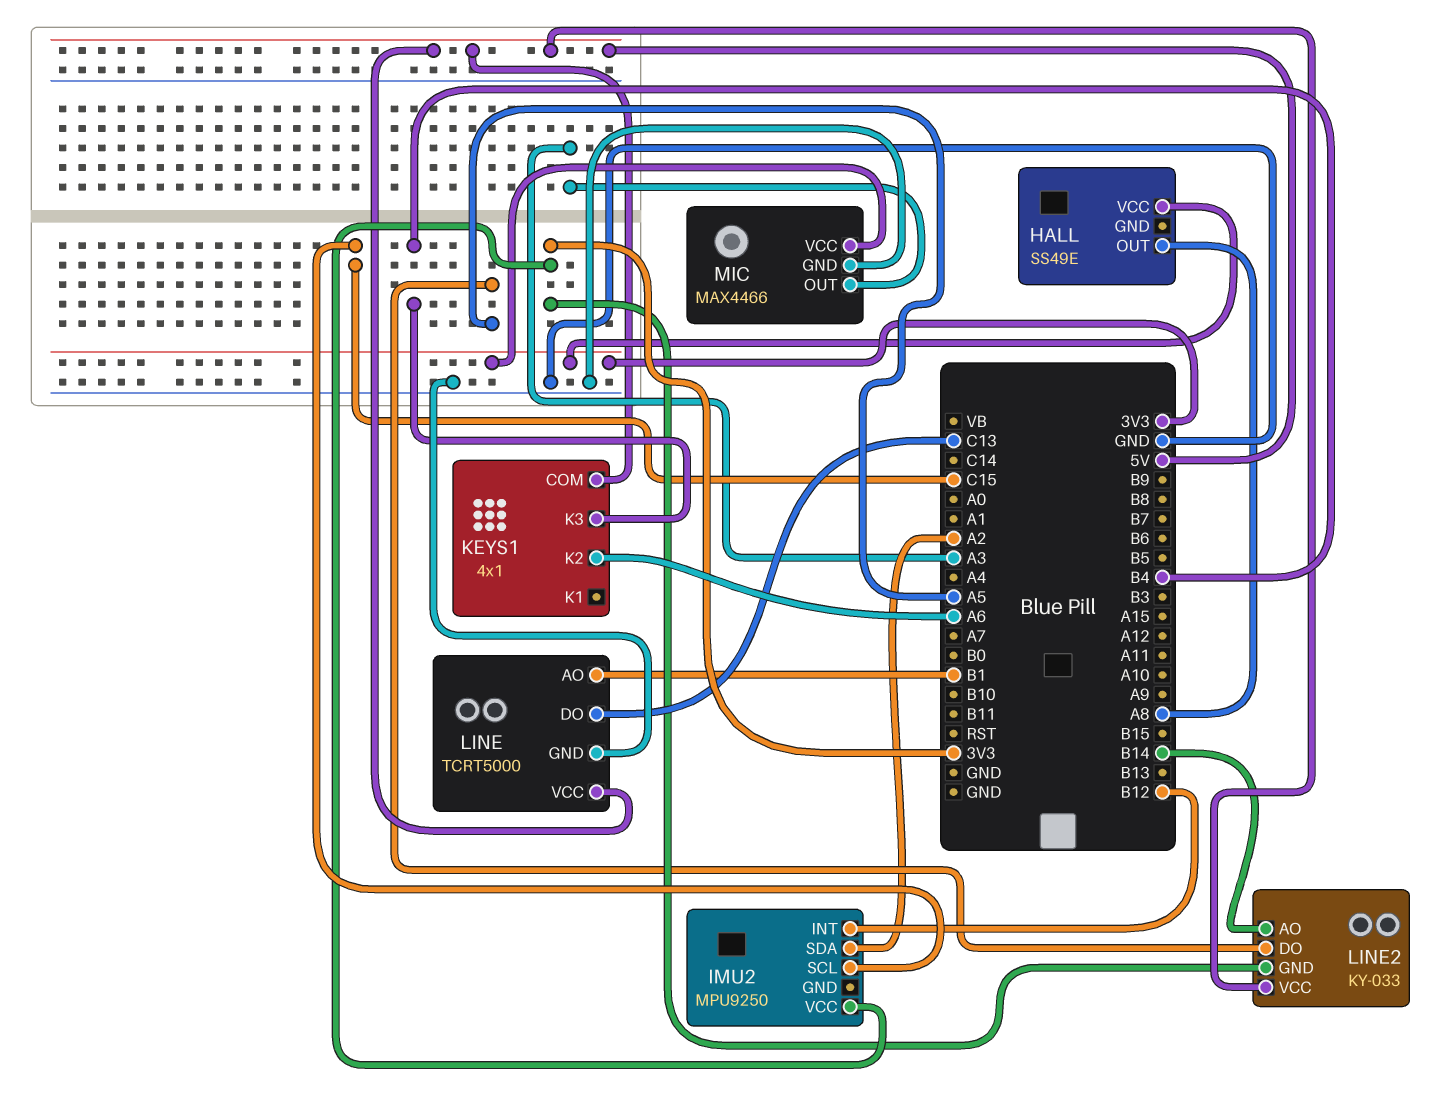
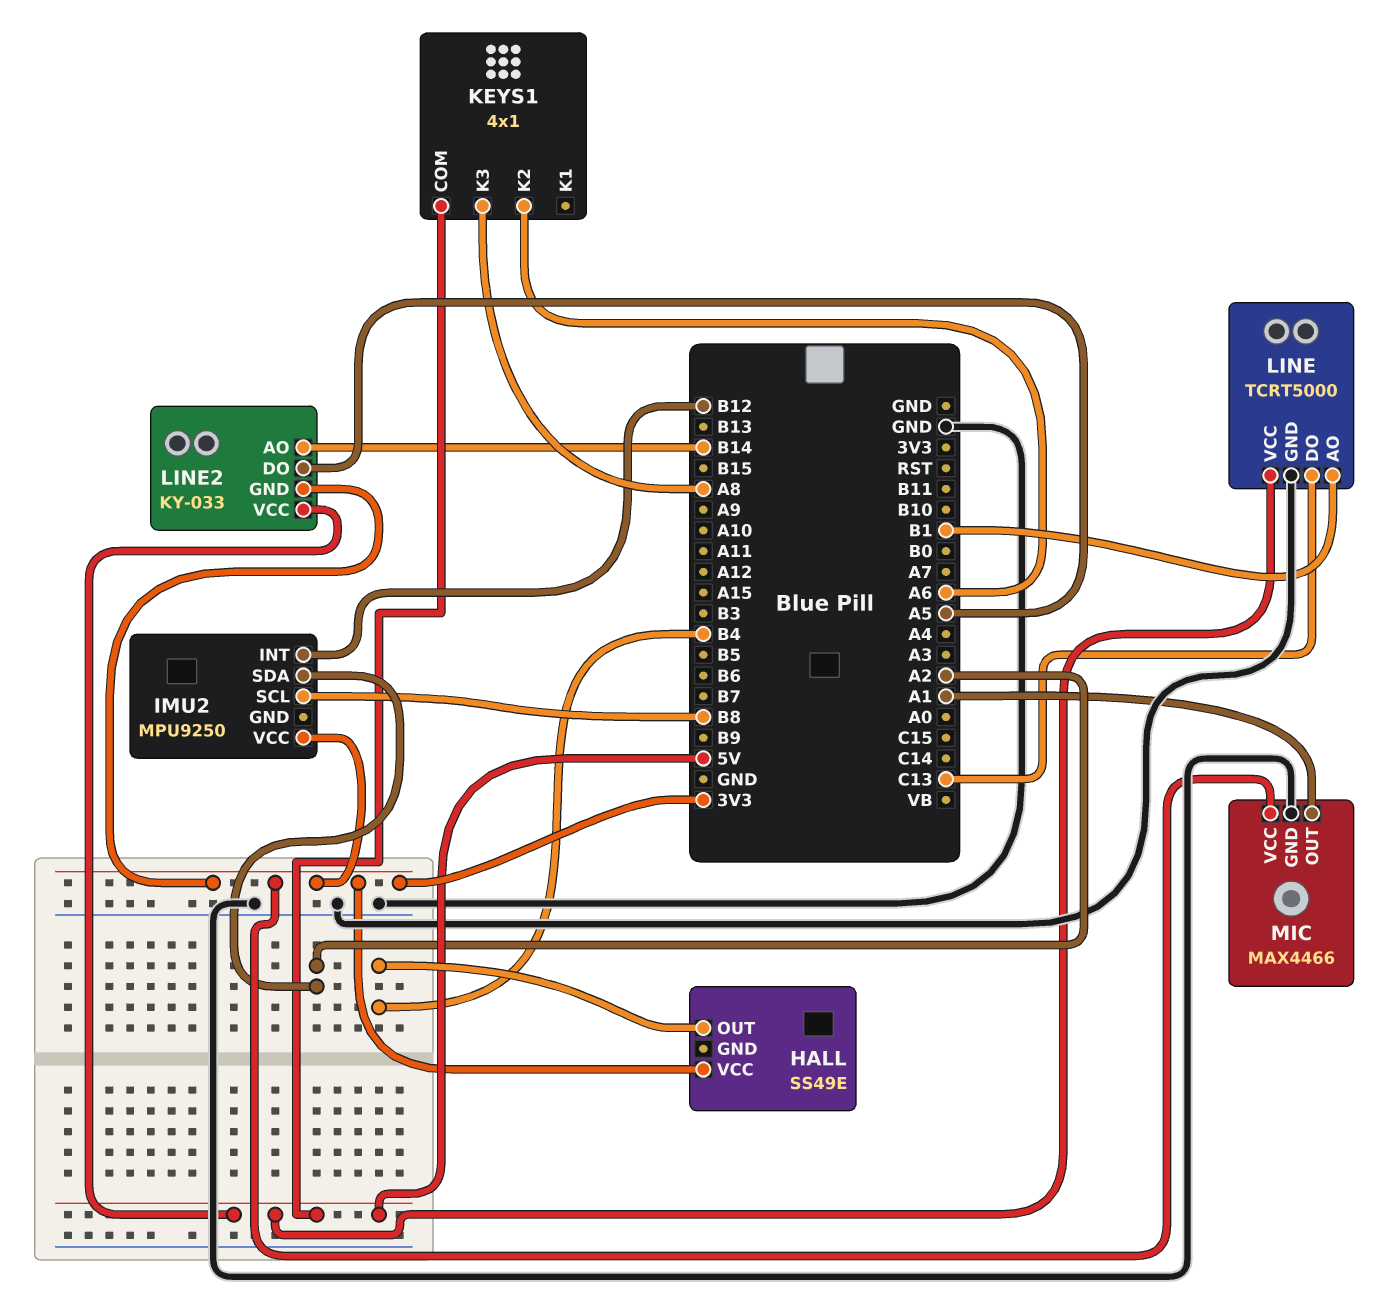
HALL pin OUT: A8 -> B4
IMU2 pin SCL: C15 -> B8
KEYS1 pin K3: B4 -> A8
MIC pin OUT: A3 -> A1

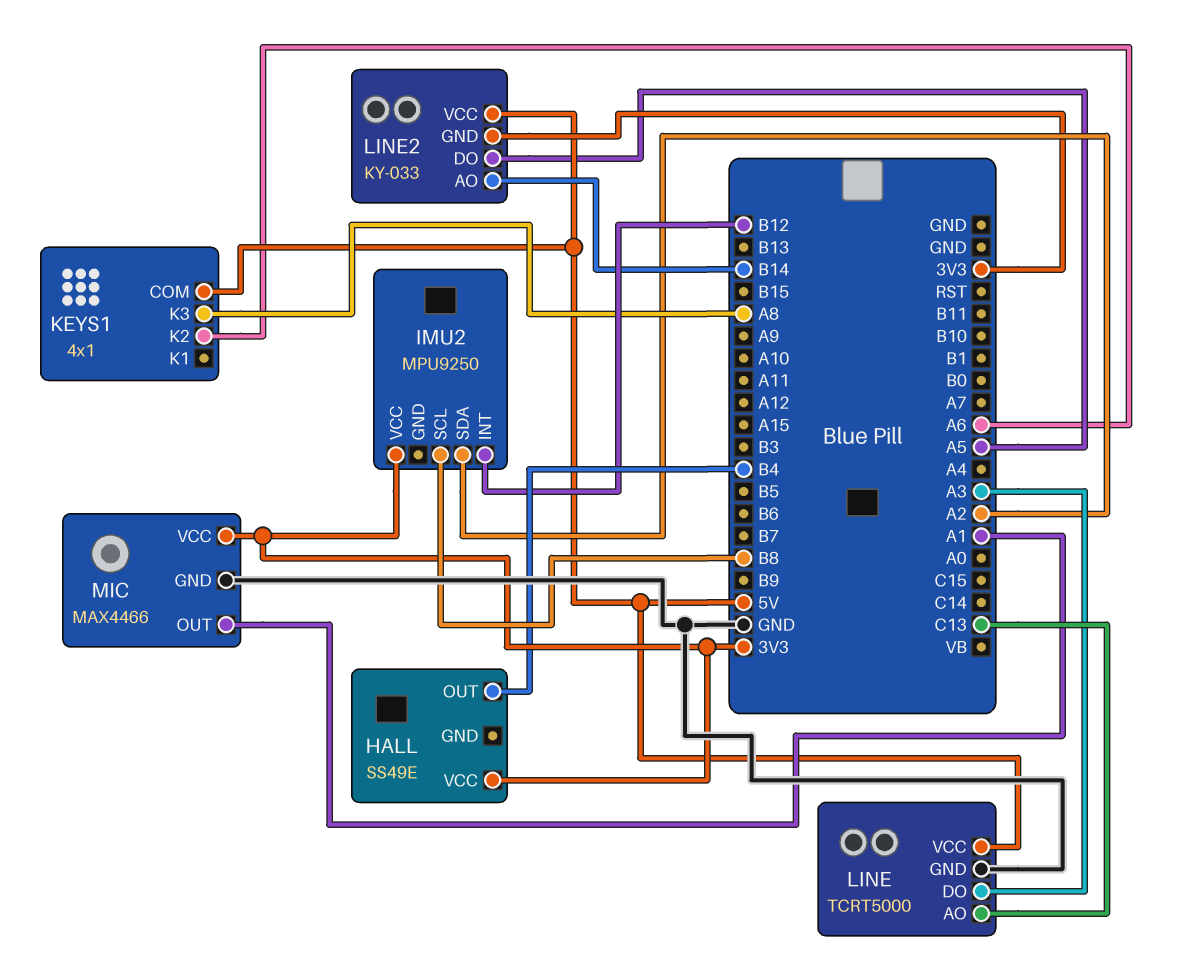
LINE pin AO: B1 -> C13
LINE pin DO: C13 -> A3

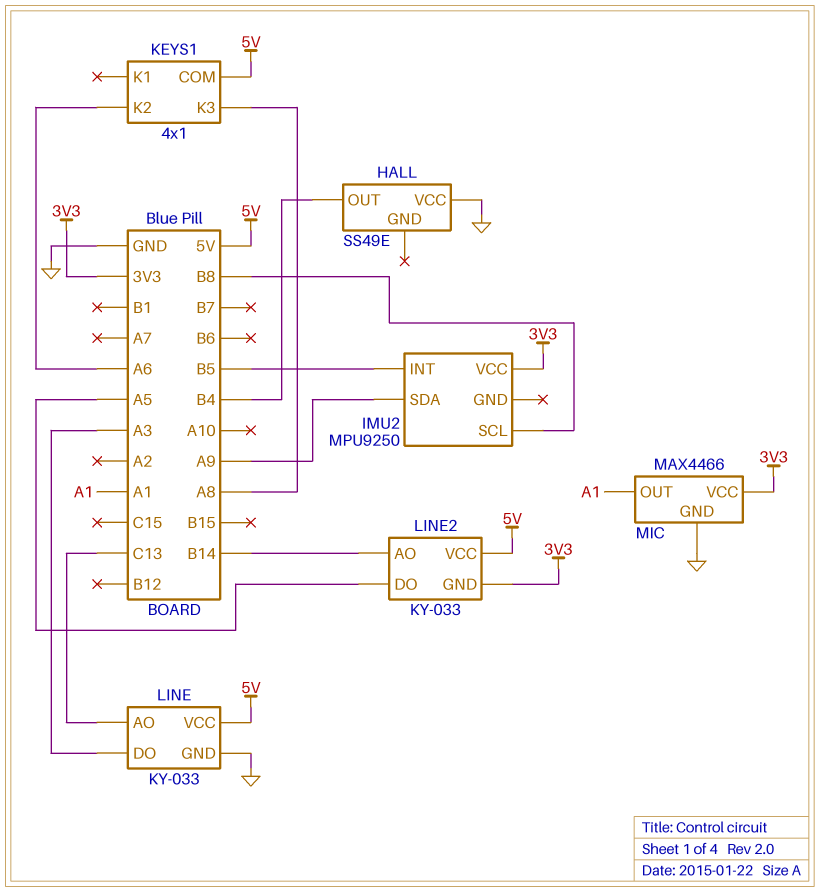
HALL pin VCC: 3V3 -> GND
IMU2 pin INT: B12 -> B5
IMU2 pin SDA: A2 -> A9
LINE: TCRT5000 -> KY-033

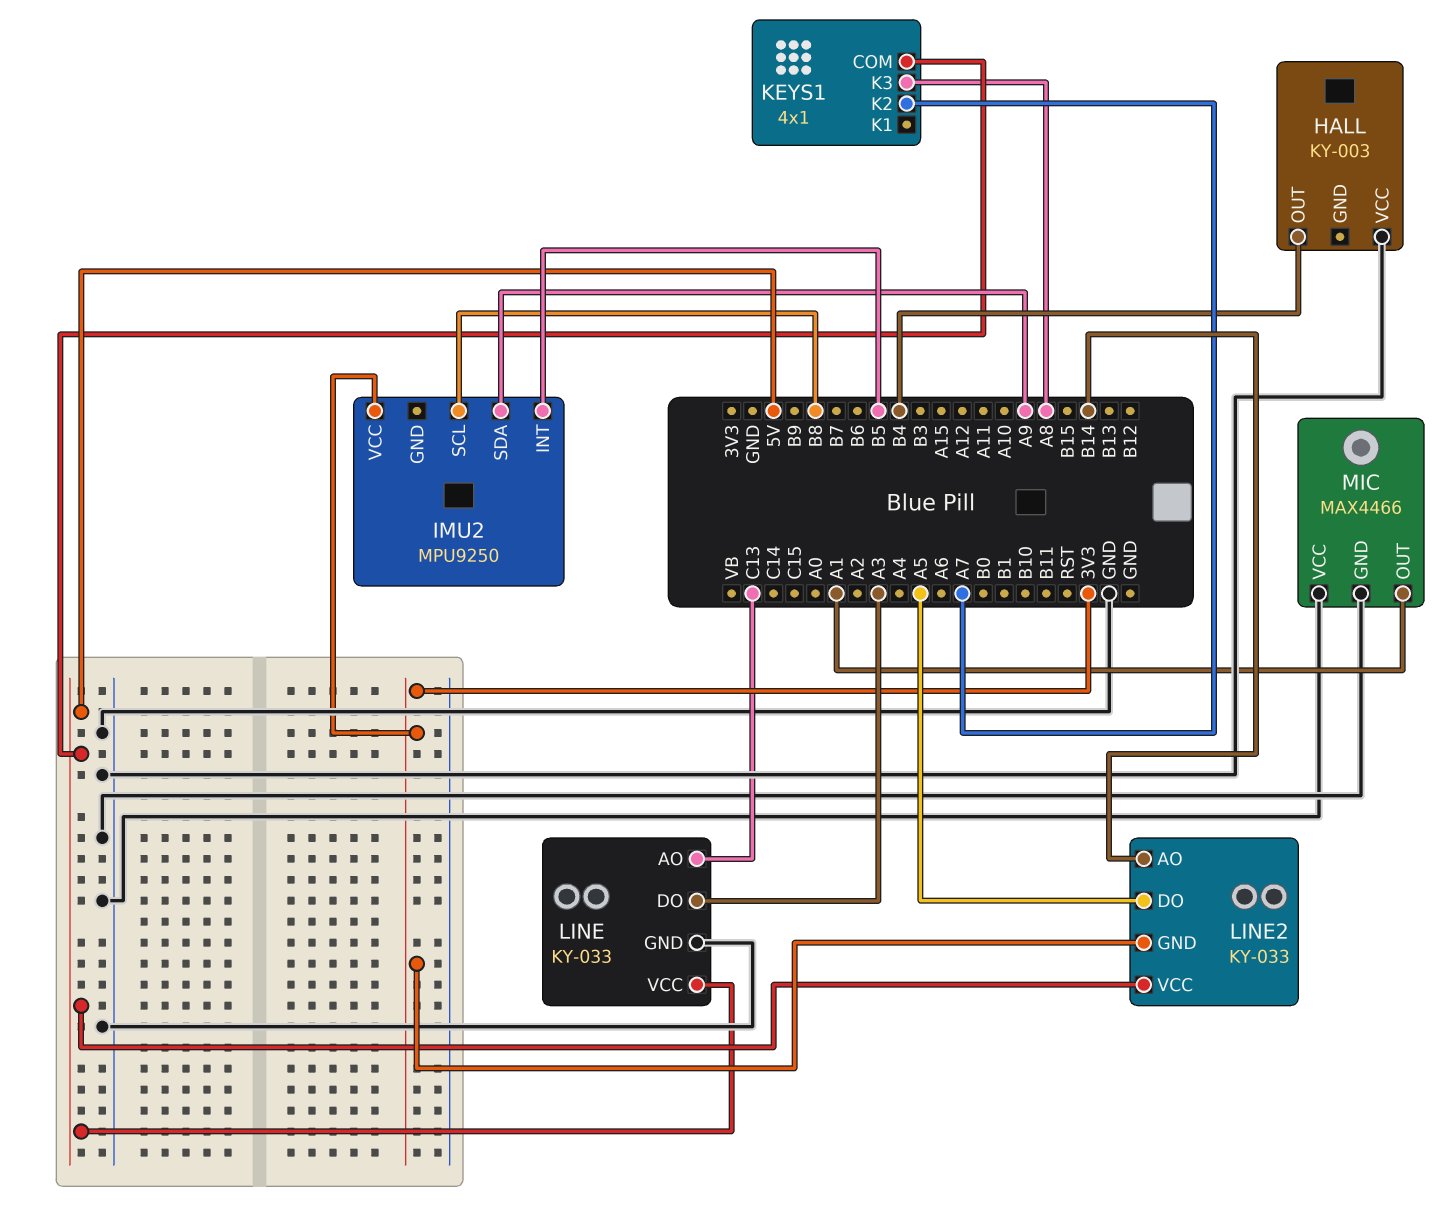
HALL: SS49E -> KY-003
KEYS1 pin K2: A6 -> A7
MIC pin VCC: 3V3 -> GND

